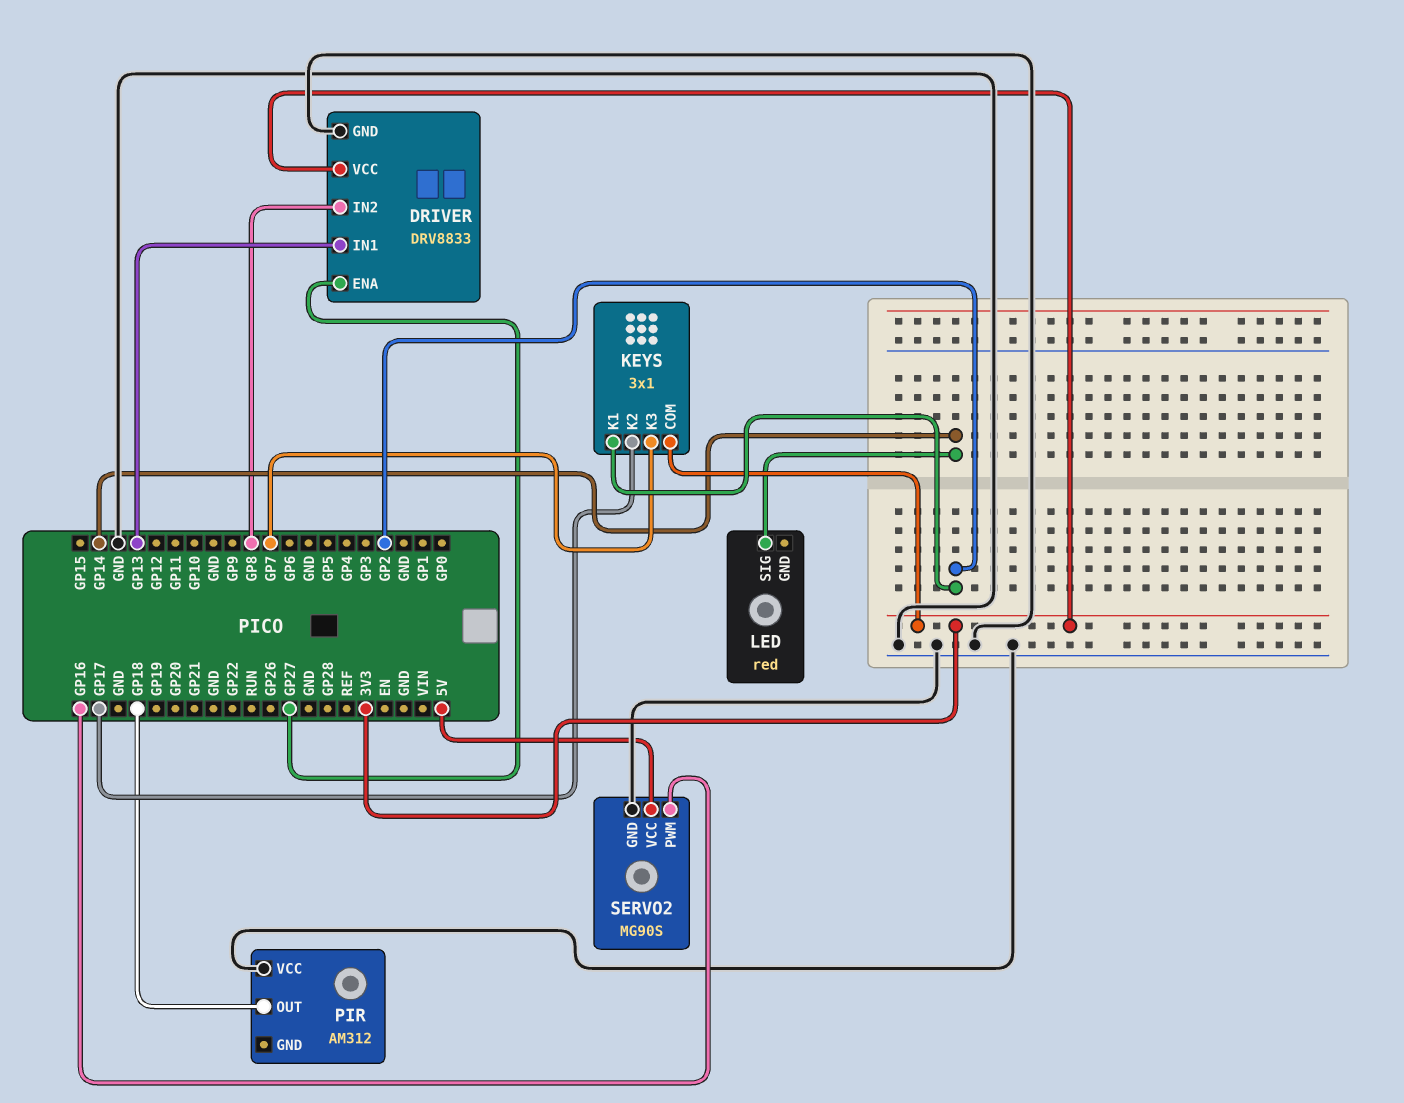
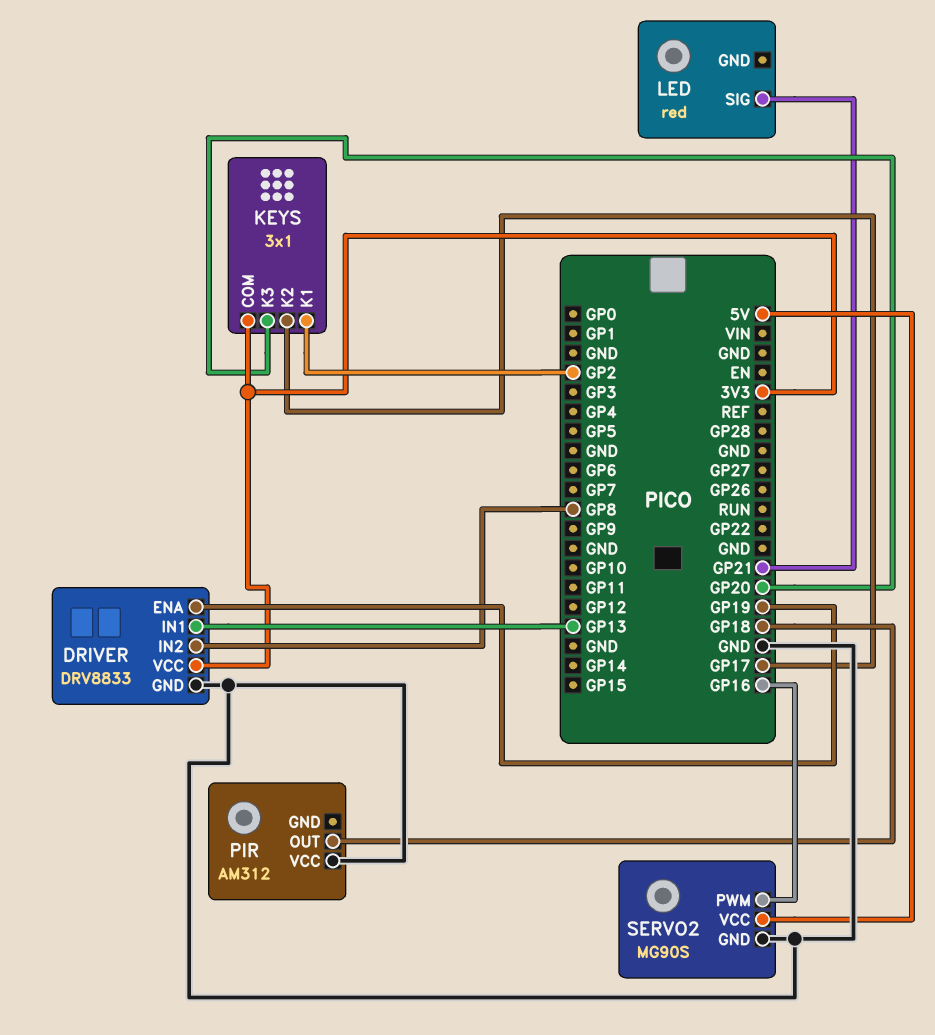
DRIVER pin ENA: GP27 -> GP19
KEYS pin K3: GP7 -> GP20
LED pin SIG: GP14 -> GP21

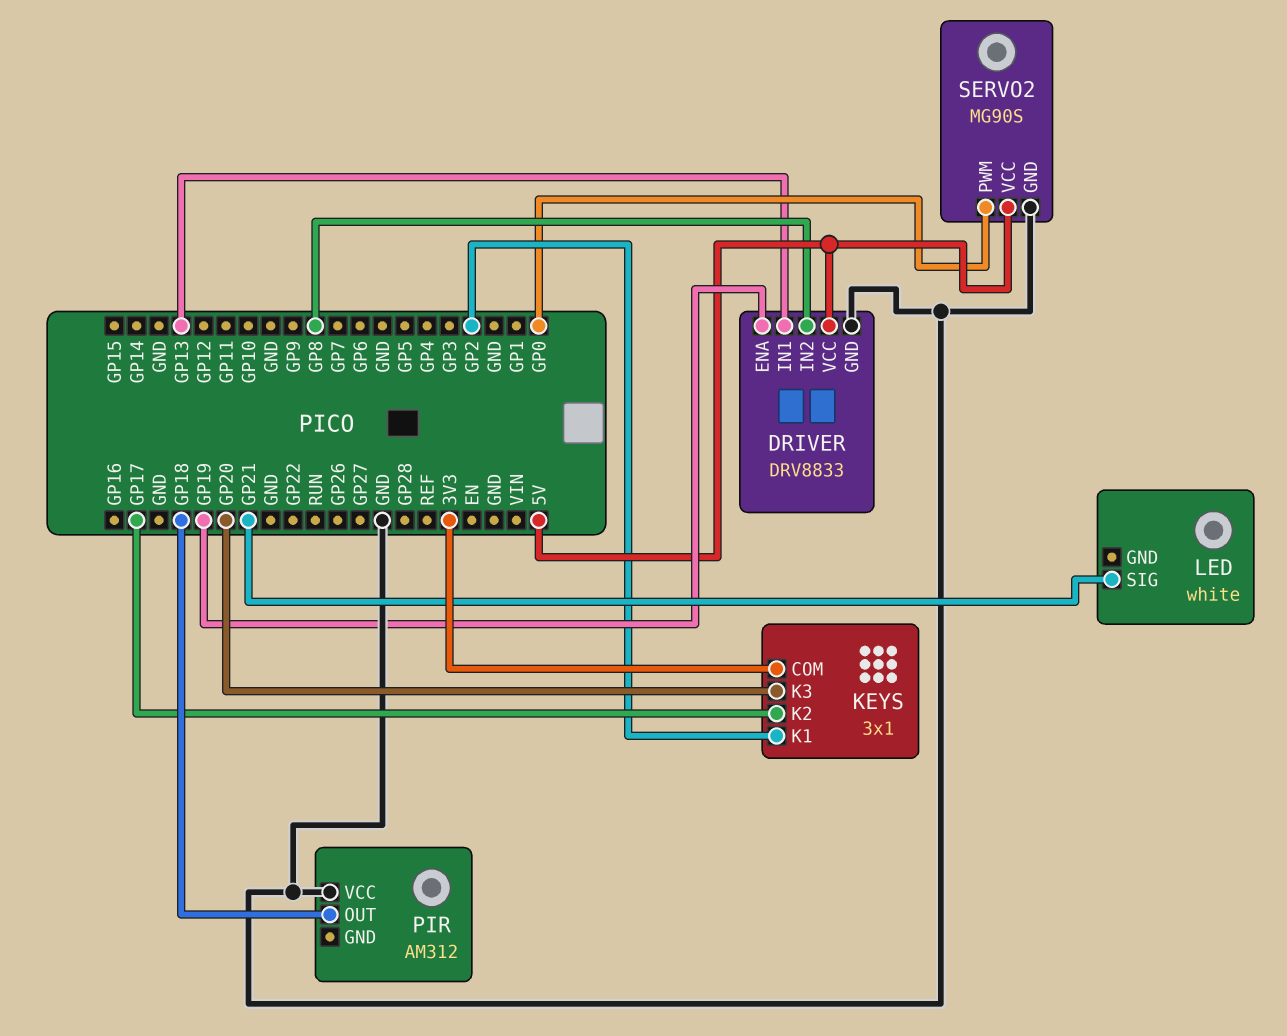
DRIVER pin VCC: 3V3 -> 5V
LED: red -> white
SERVO2 pin PWM: GP16 -> GP0

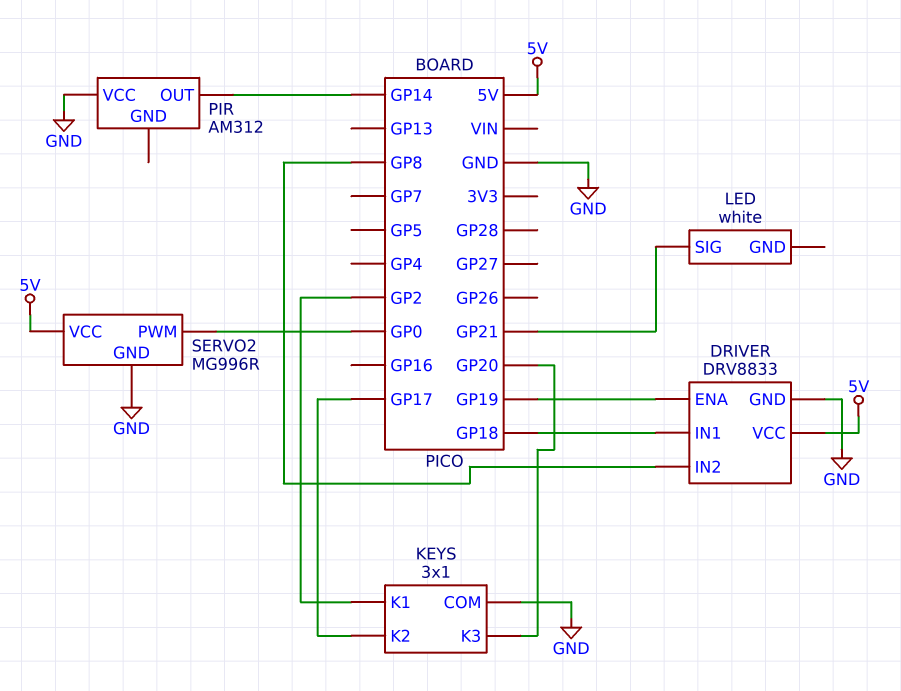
DRIVER pin IN1: GP13 -> GP18
KEYS pin COM: 3V3 -> GND
PIR pin OUT: GP18 -> GP14
SERVO2: MG90S -> MG996R

